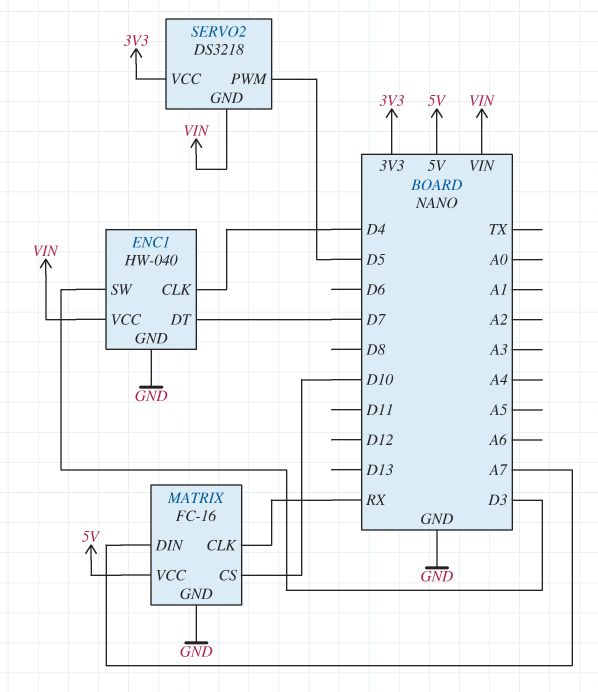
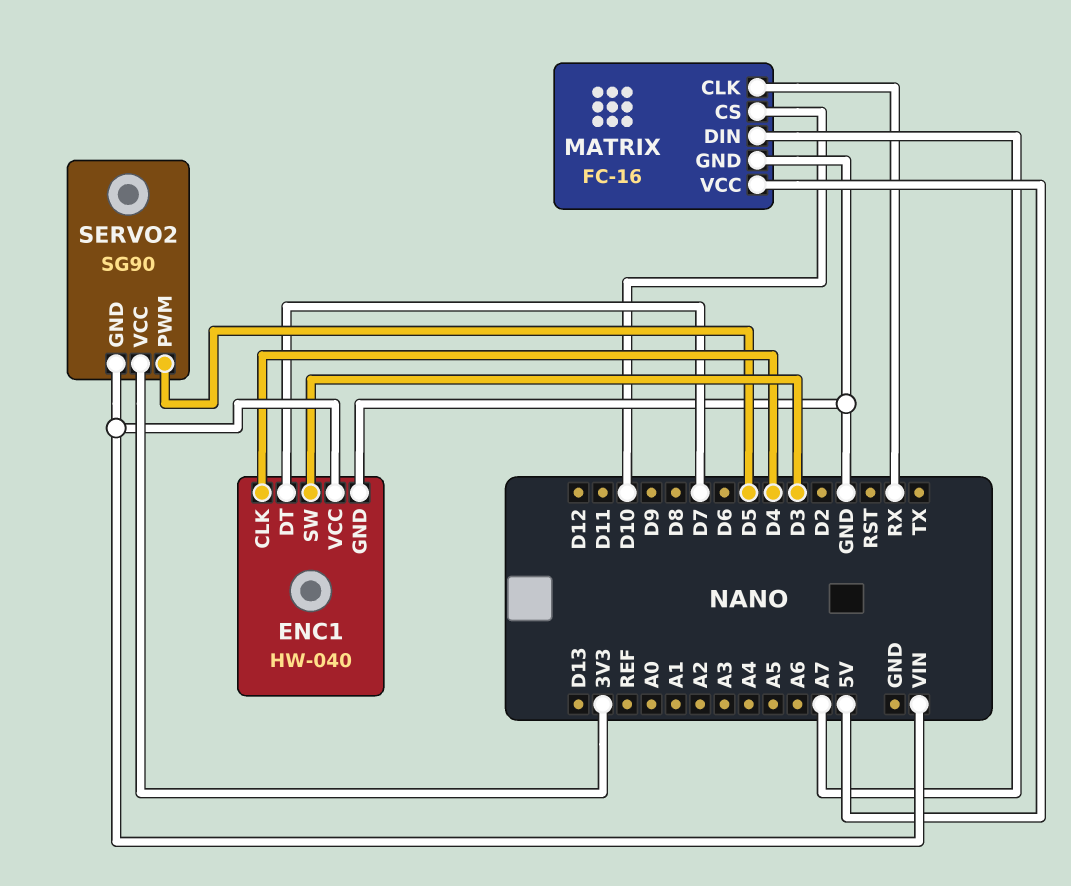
SERVO2: DS3218 -> SG90

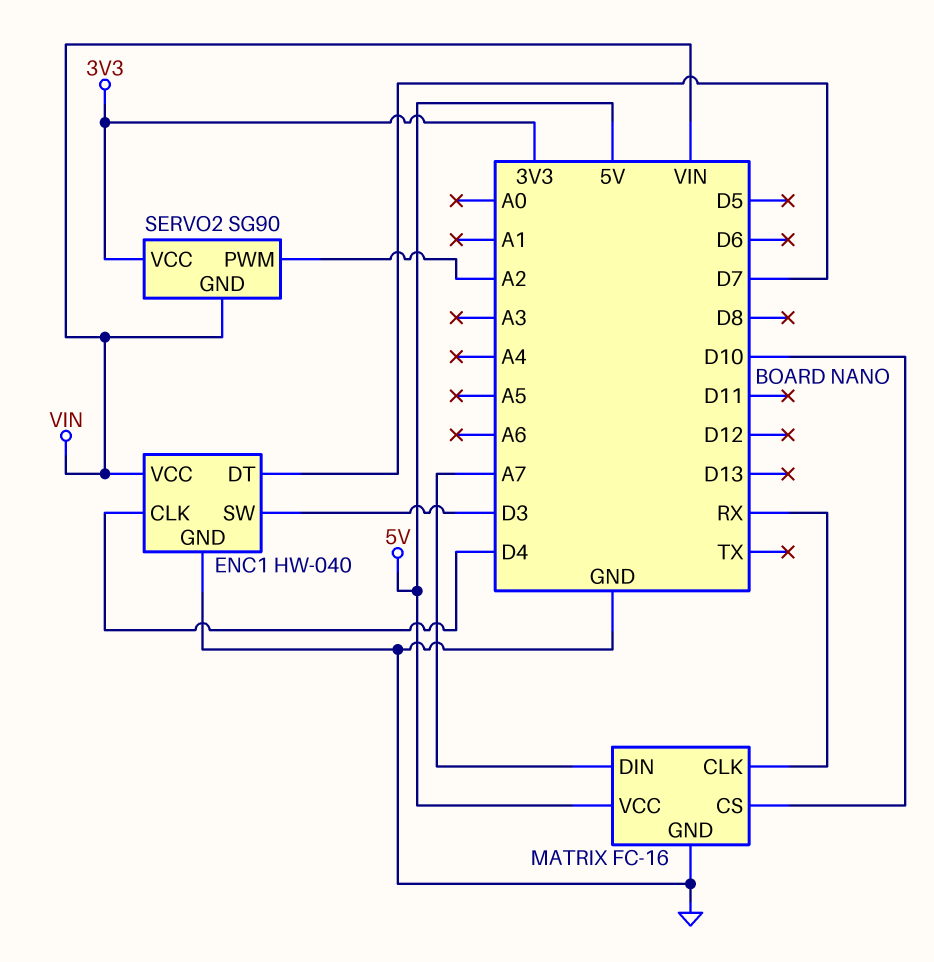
SERVO2 pin PWM: D5 -> A2

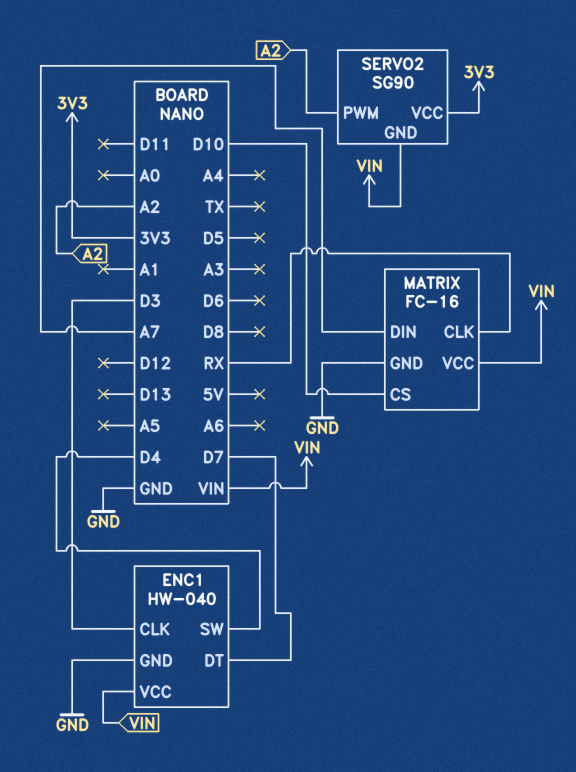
ENC1 pin CLK: D4 -> D3
ENC1 pin SW: D3 -> D4
MATRIX pin VCC: 5V -> VIN

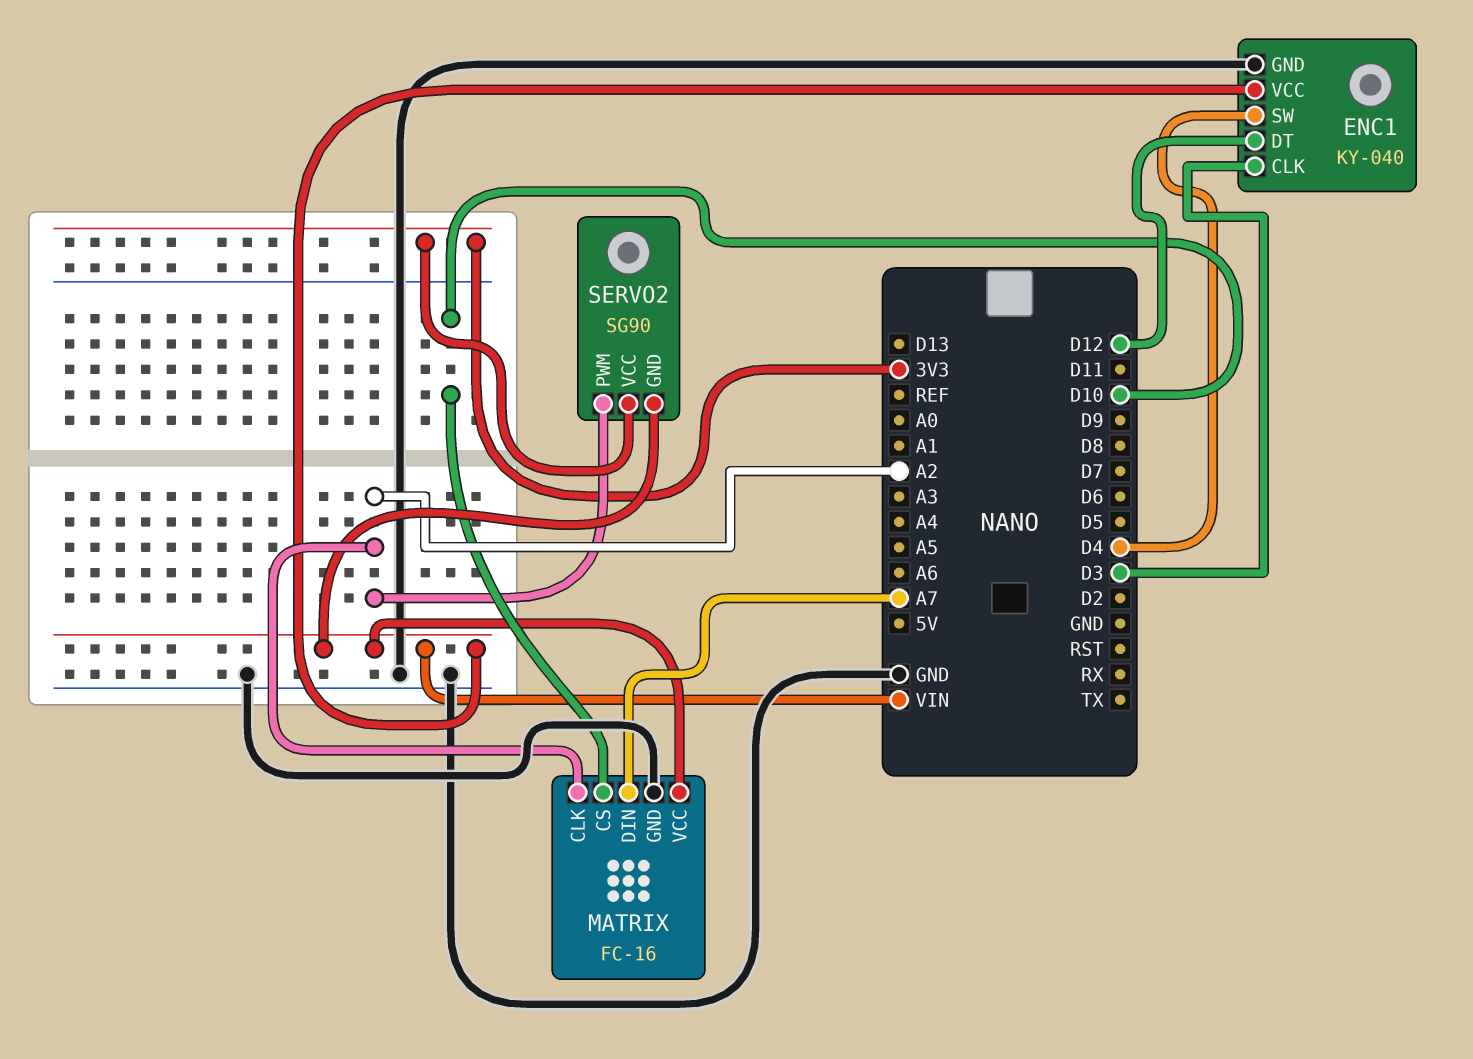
ENC1: HW-040 -> KY-040
ENC1 pin DT: D7 -> D12
MATRIX pin CLK: RX -> A2

